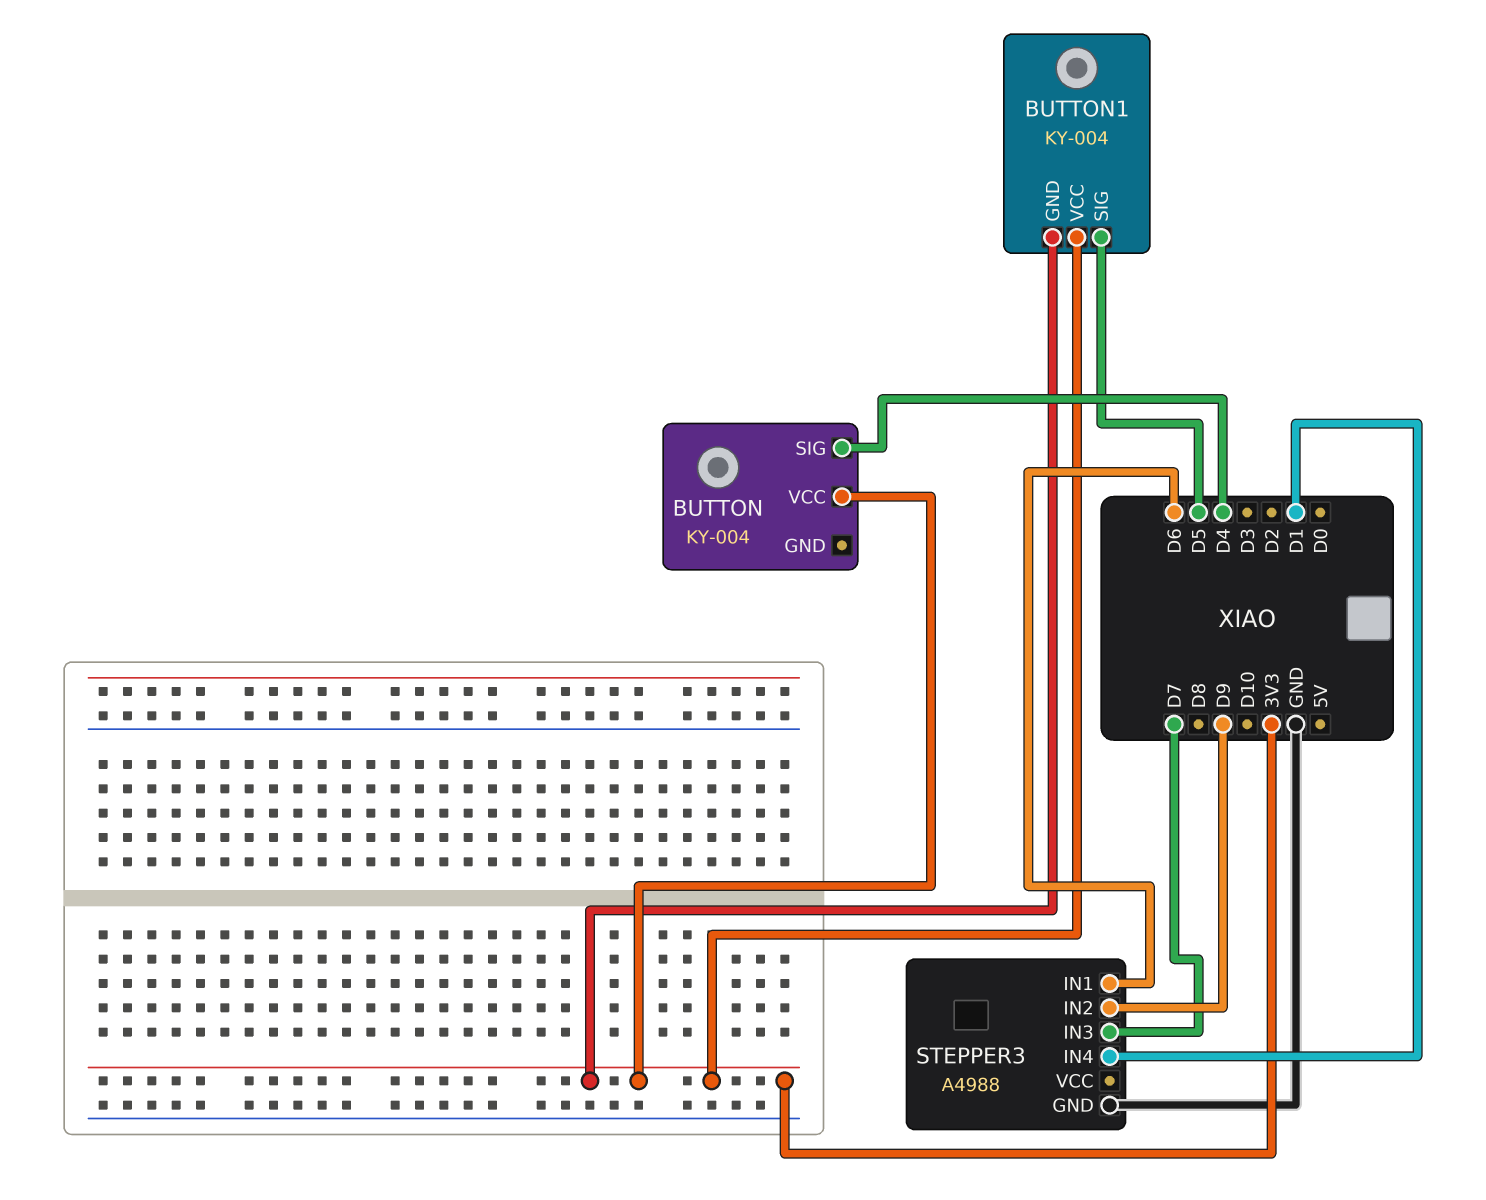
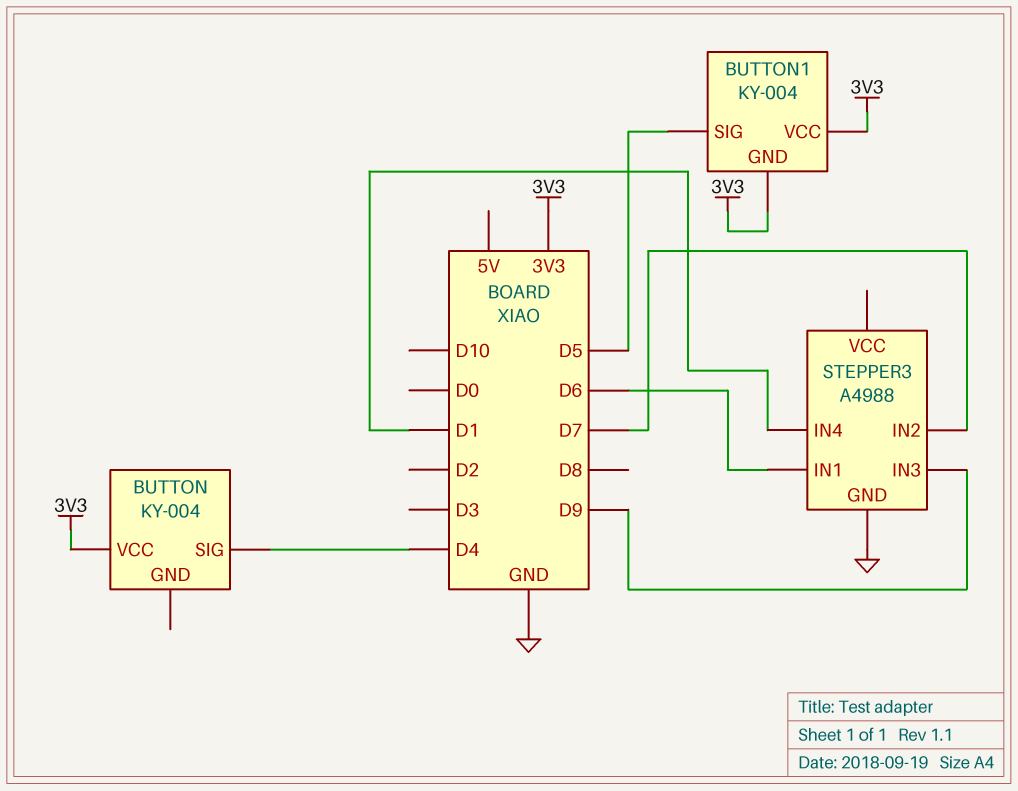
STEPPER3 pin IN2: D9 -> D7
STEPPER3 pin IN3: D7 -> D9

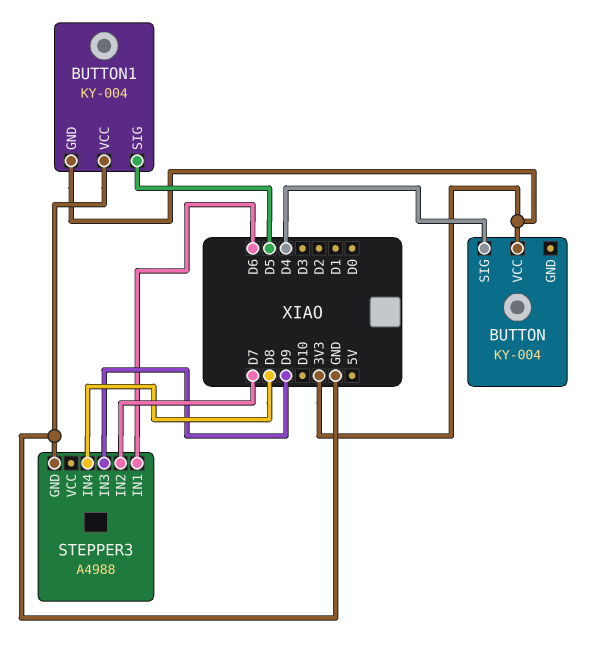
BUTTON1 pin VCC: 3V3 -> GND
STEPPER3 pin IN4: D1 -> D8

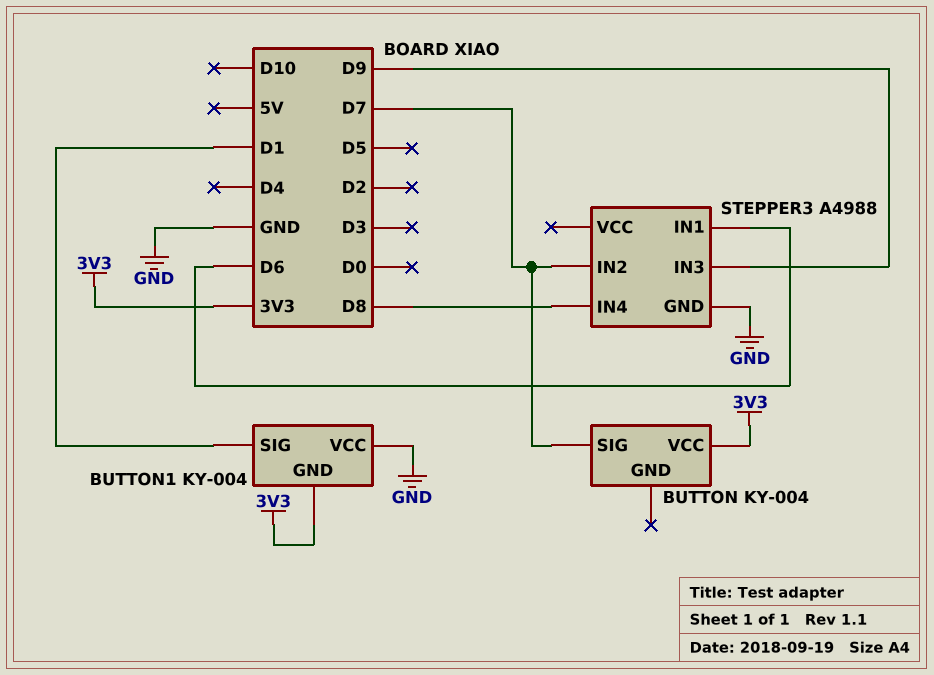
BUTTON pin SIG: D4 -> D7
BUTTON1 pin SIG: D5 -> D1

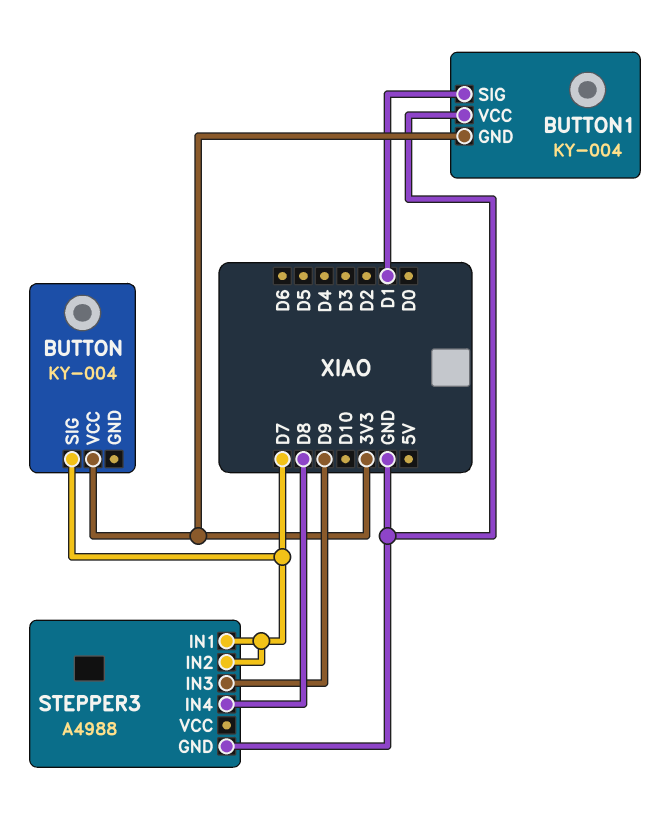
STEPPER3 pin IN1: D6 -> D7

